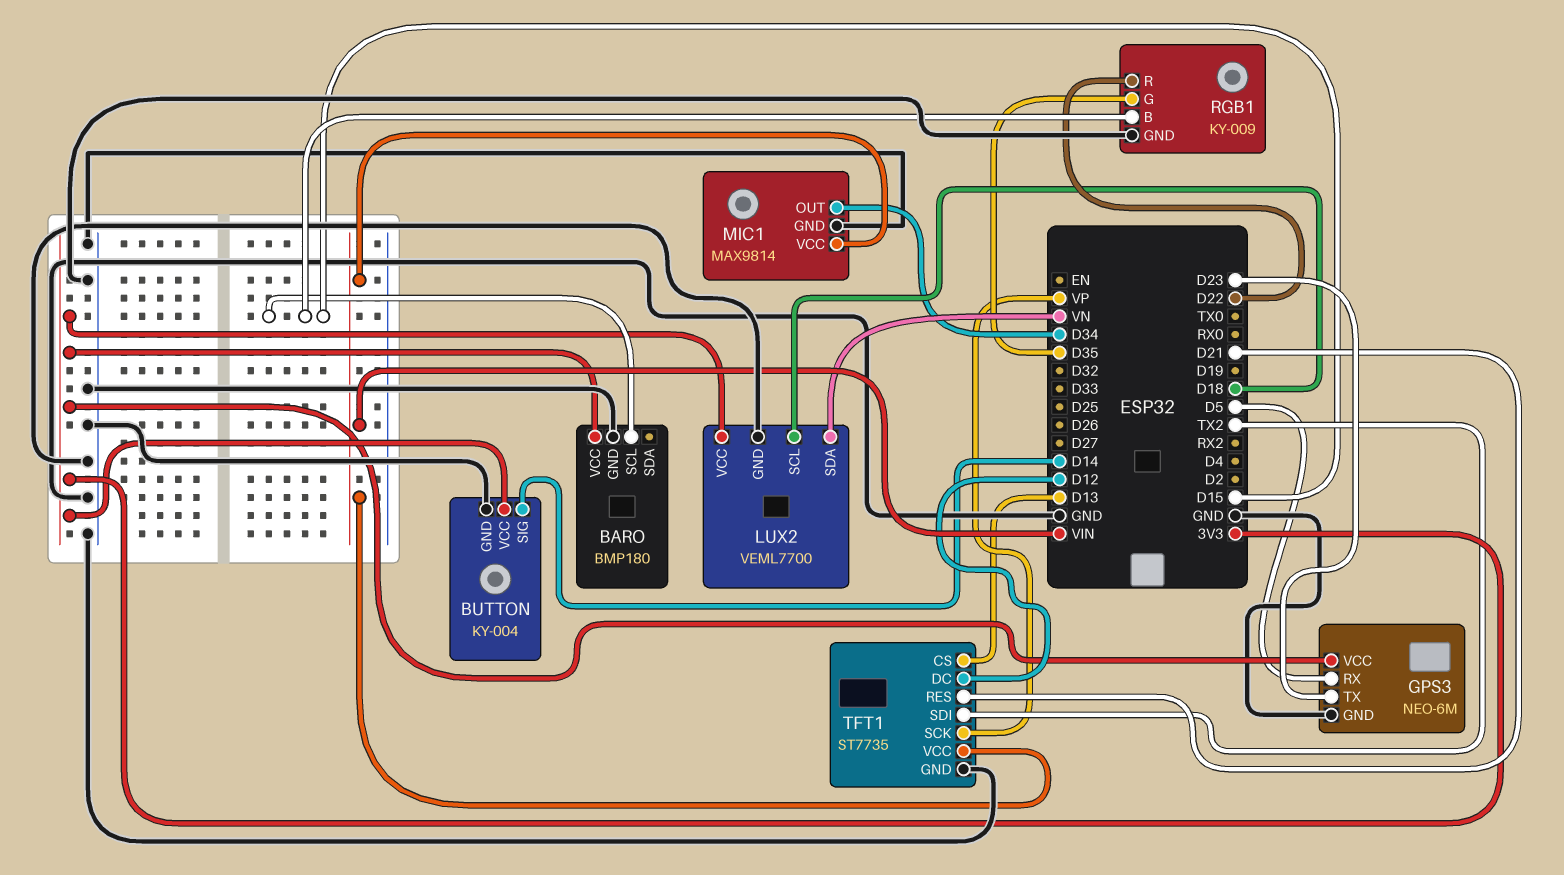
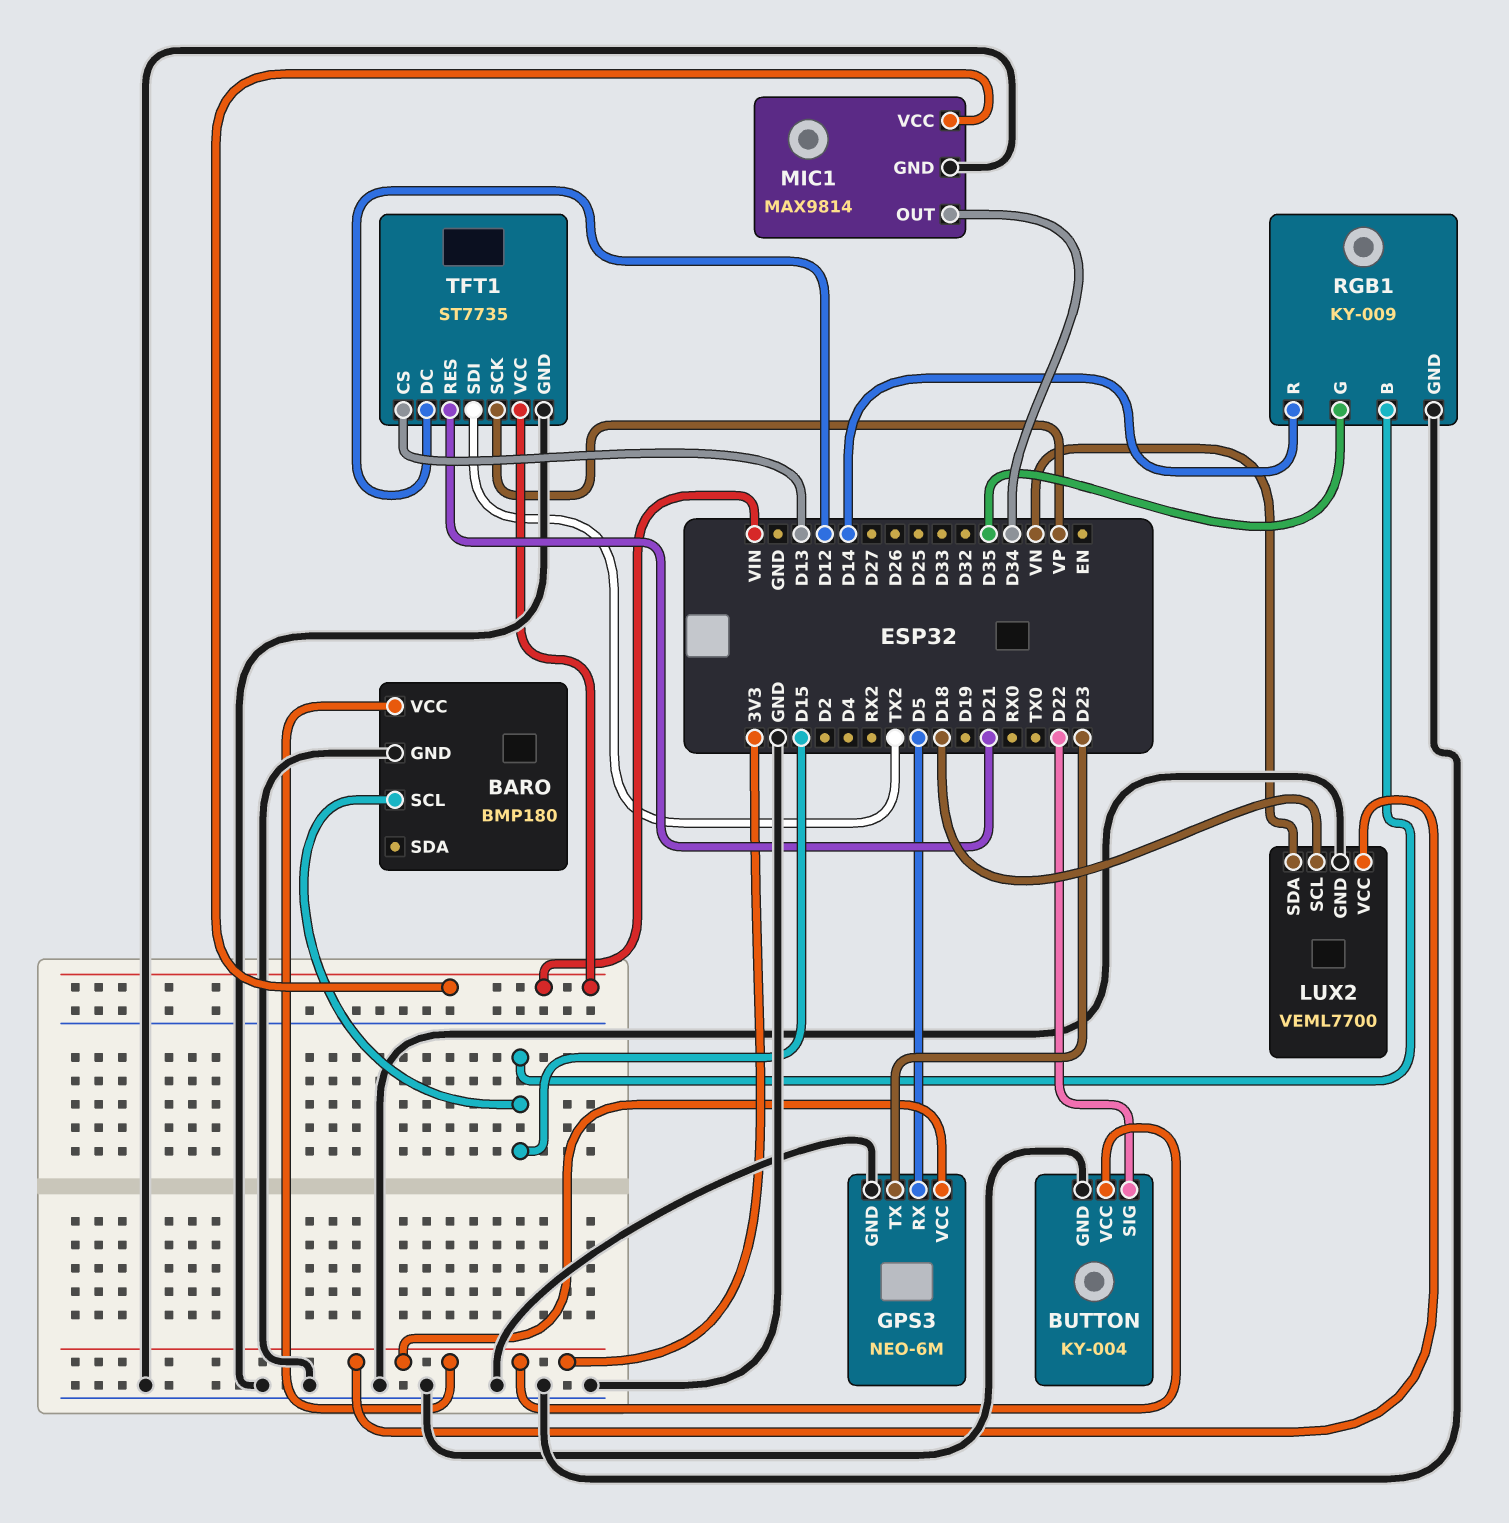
BUTTON pin SIG: D14 -> D22
RGB1 pin R: D22 -> D14

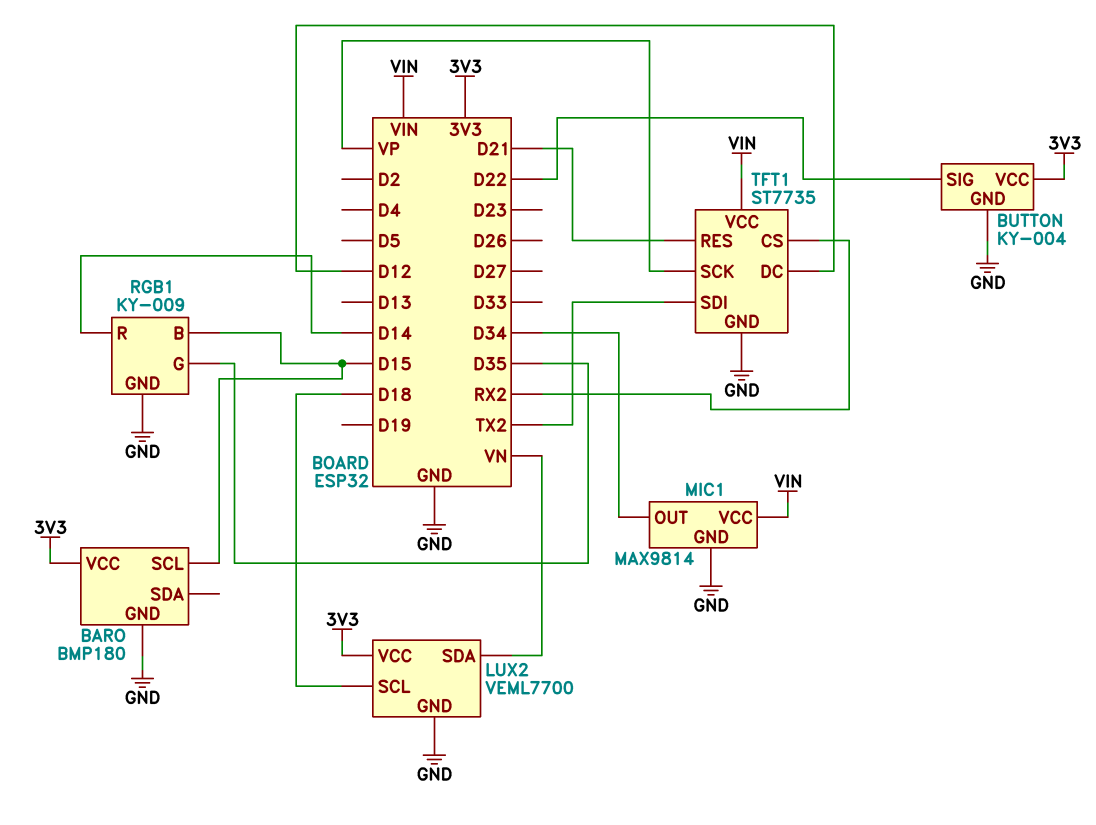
GPS3: NEO-6M -> none
GPS3 pin GND: GND -> none
GPS3 pin RX: D5 -> none
GPS3 pin TX: D23 -> none
GPS3 pin VCC: 3V3 -> none
TFT1 pin CS: D13 -> RX2

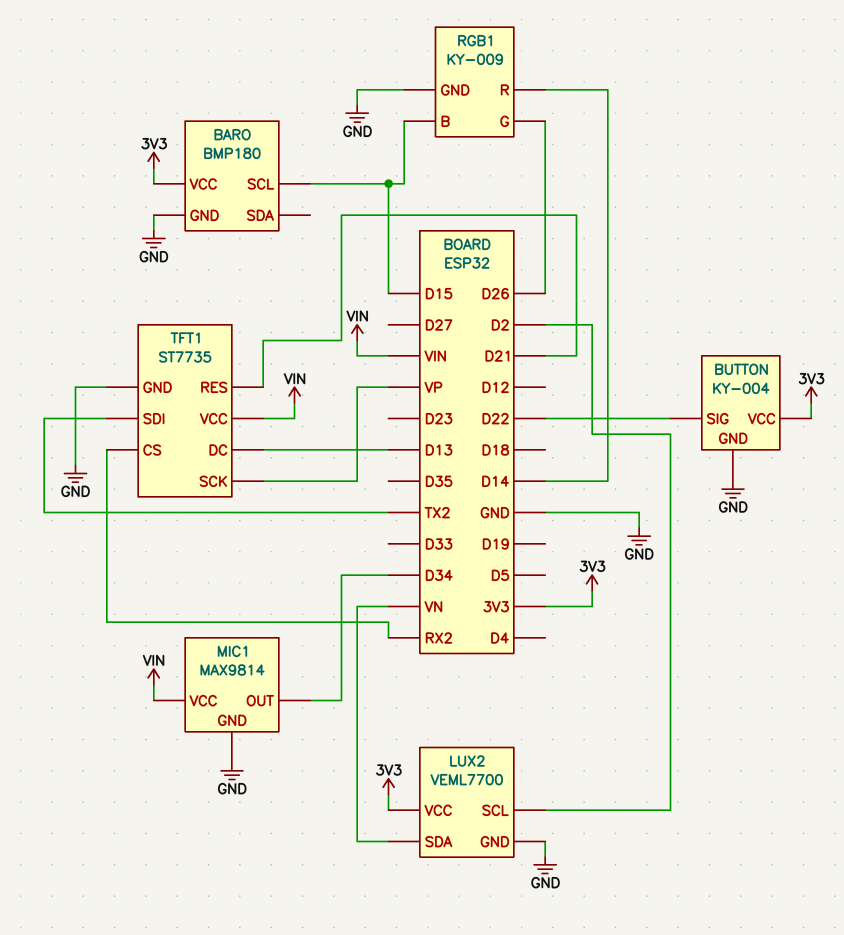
LUX2 pin SCL: D18 -> D2
RGB1 pin G: D35 -> D26
TFT1 pin DC: D12 -> D13

